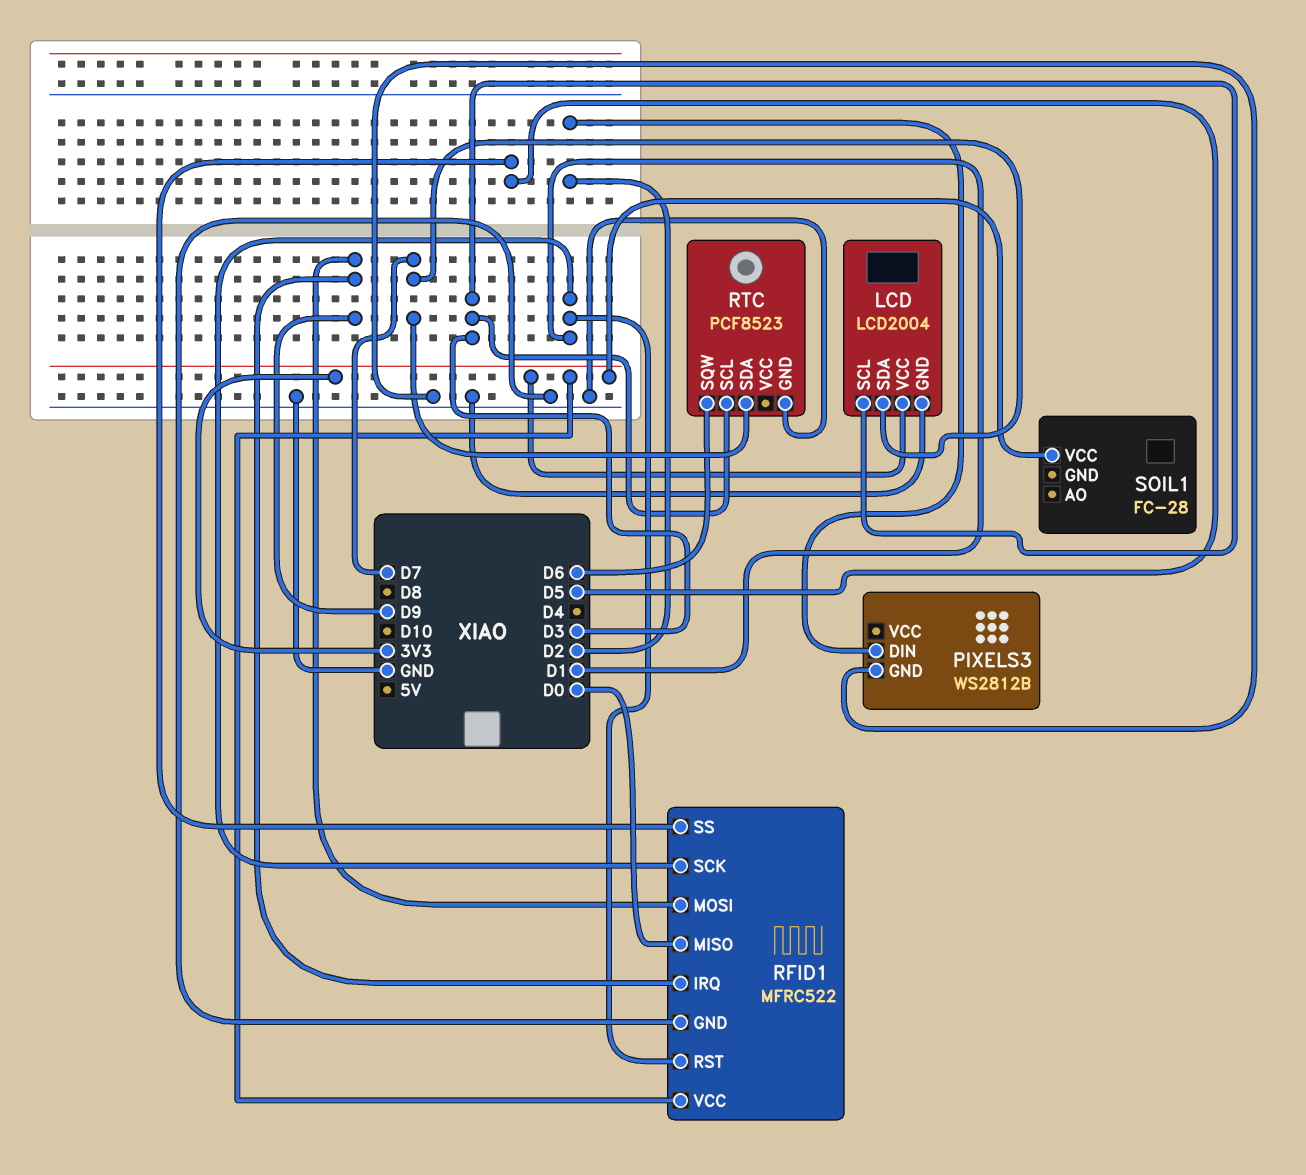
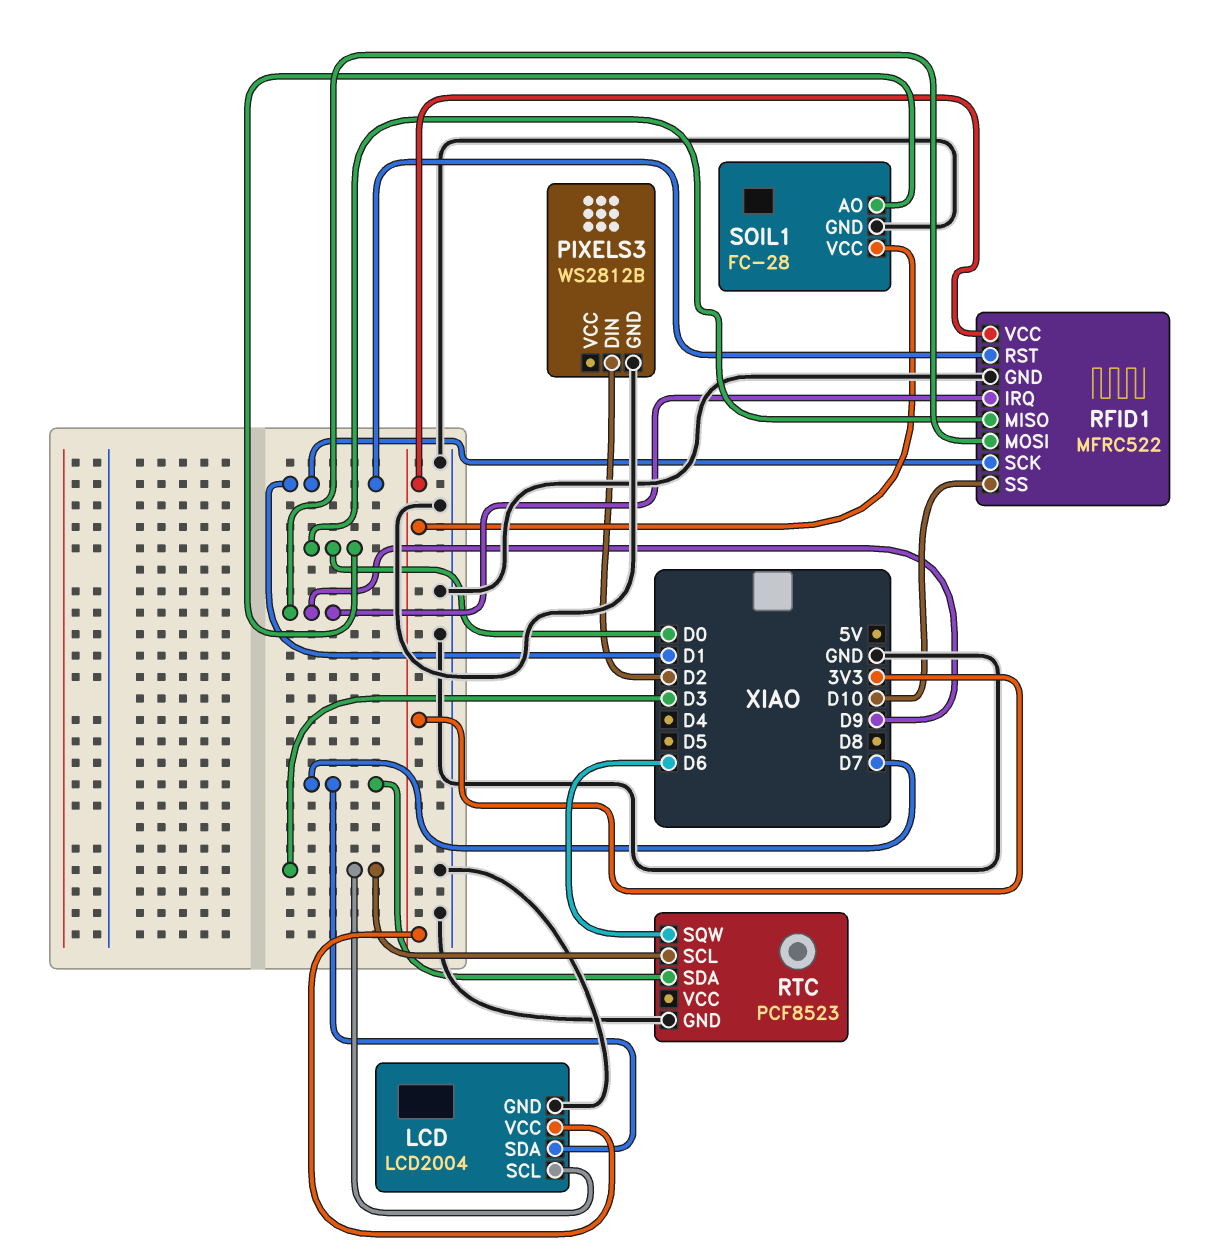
RFID1 pin SS: D5 -> D10
SOIL1 pin AO: none -> D0
SOIL1 pin GND: none -> GND

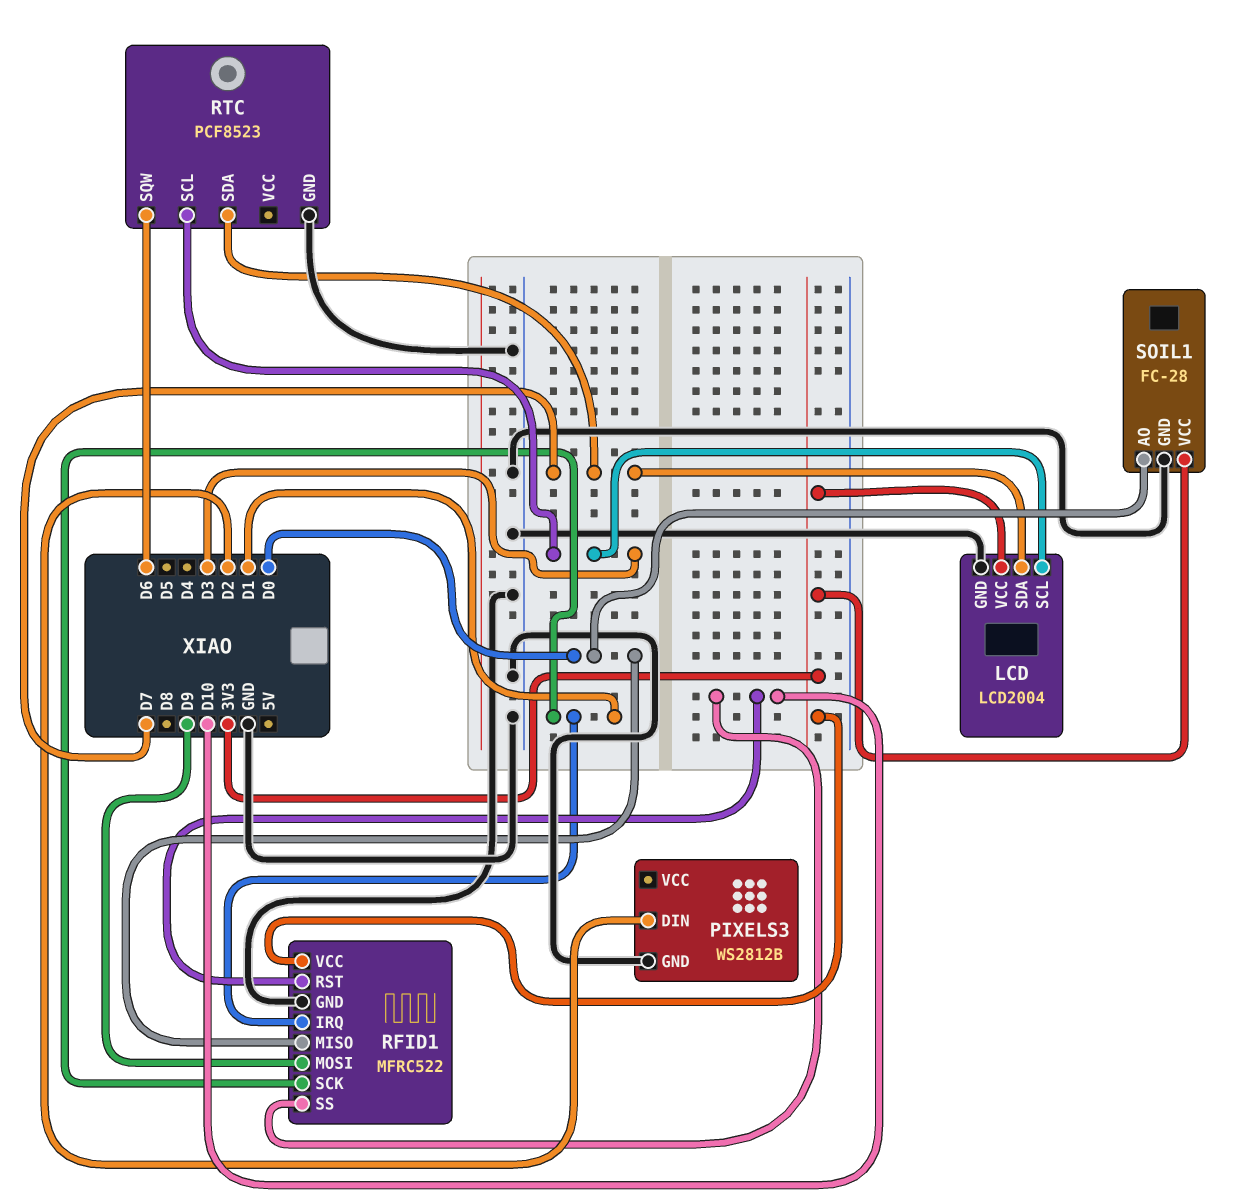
RFID1 pin IRQ: D9 -> D1
RFID1 pin RST: D1 -> D10

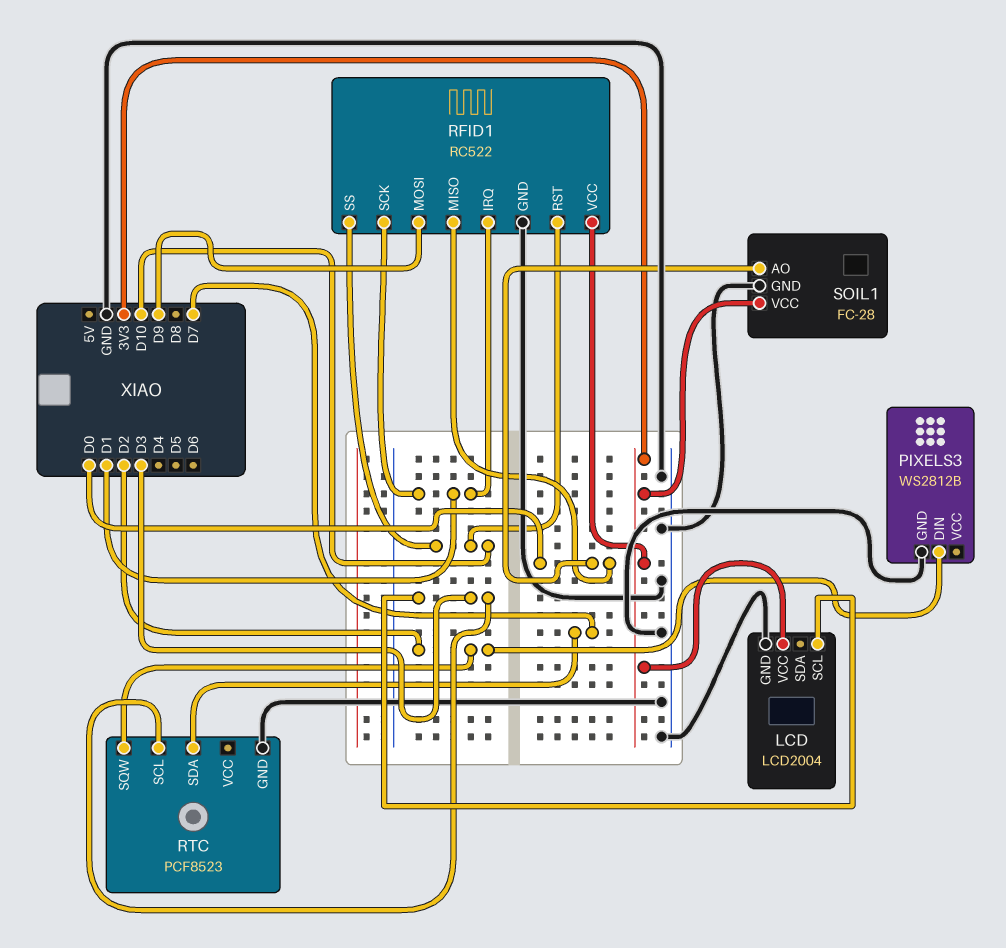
LCD pin SDA: D7 -> none
RFID1: MFRC522 -> RC522
RTC pin SQW: D6 -> D2

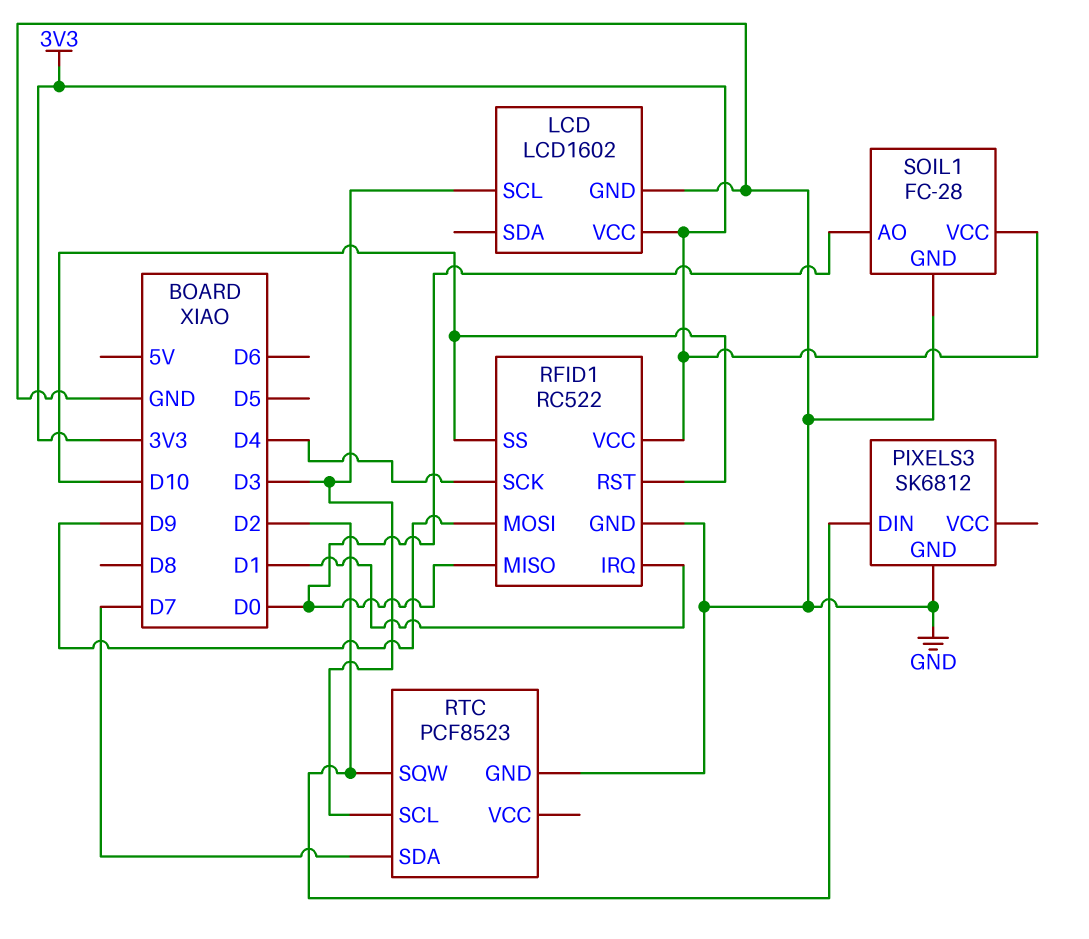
LCD: LCD2004 -> LCD1602
PIXELS3: WS2812B -> SK6812
RFID1 pin SCK: D1 -> D4

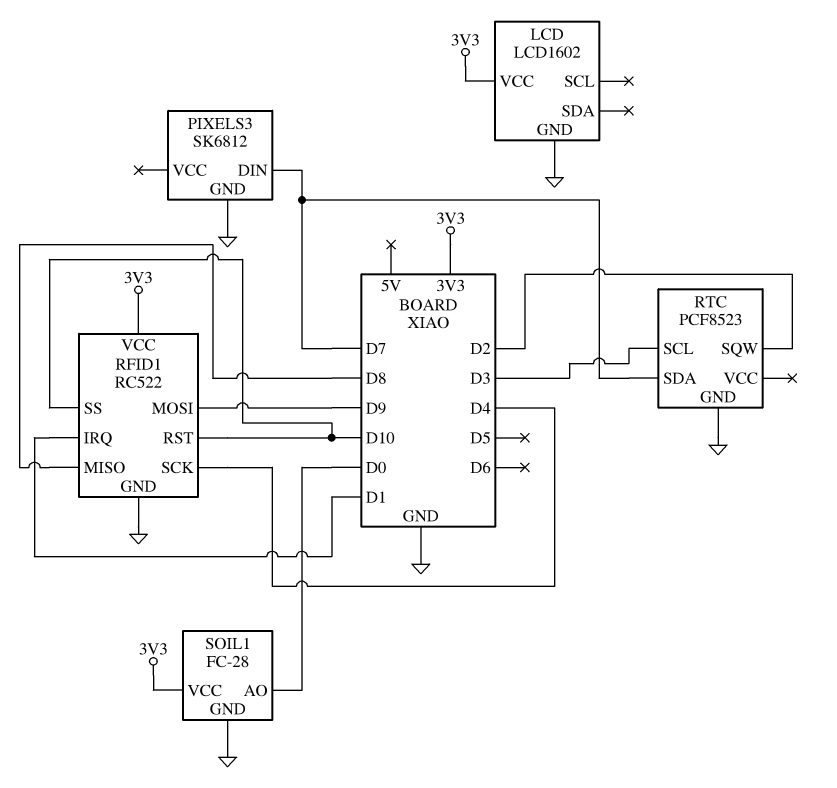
LCD pin SCL: D3 -> none
PIXELS3 pin DIN: D2 -> D7
RFID1 pin MISO: D0 -> D8

